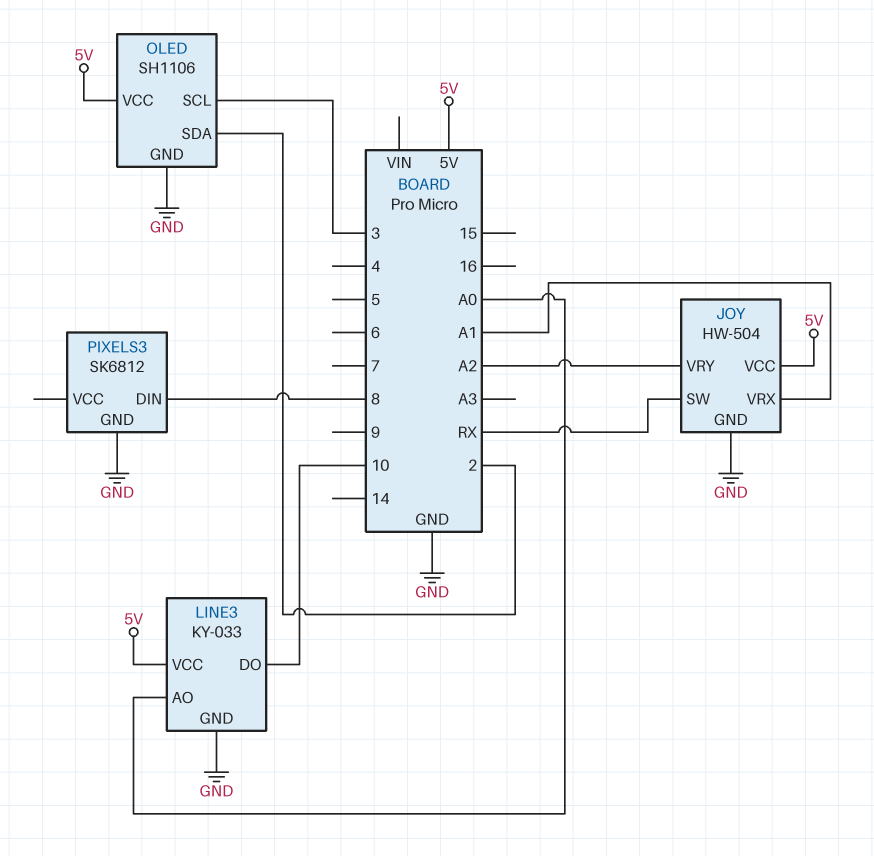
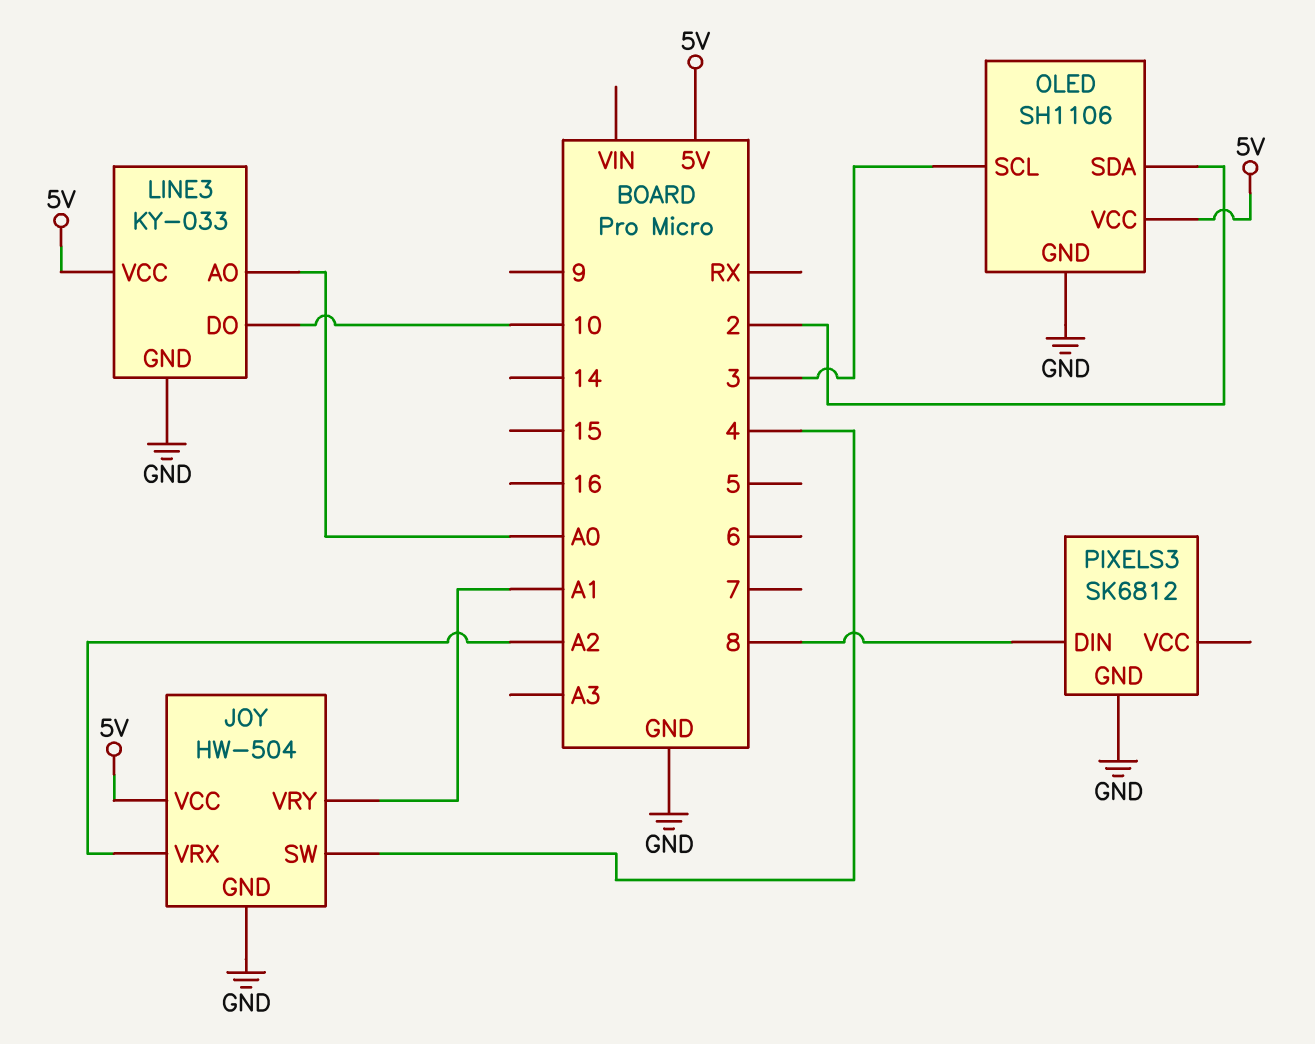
JOY pin SW: RX -> 4
JOY pin VRX: A1 -> A2
JOY pin VRY: A2 -> A1

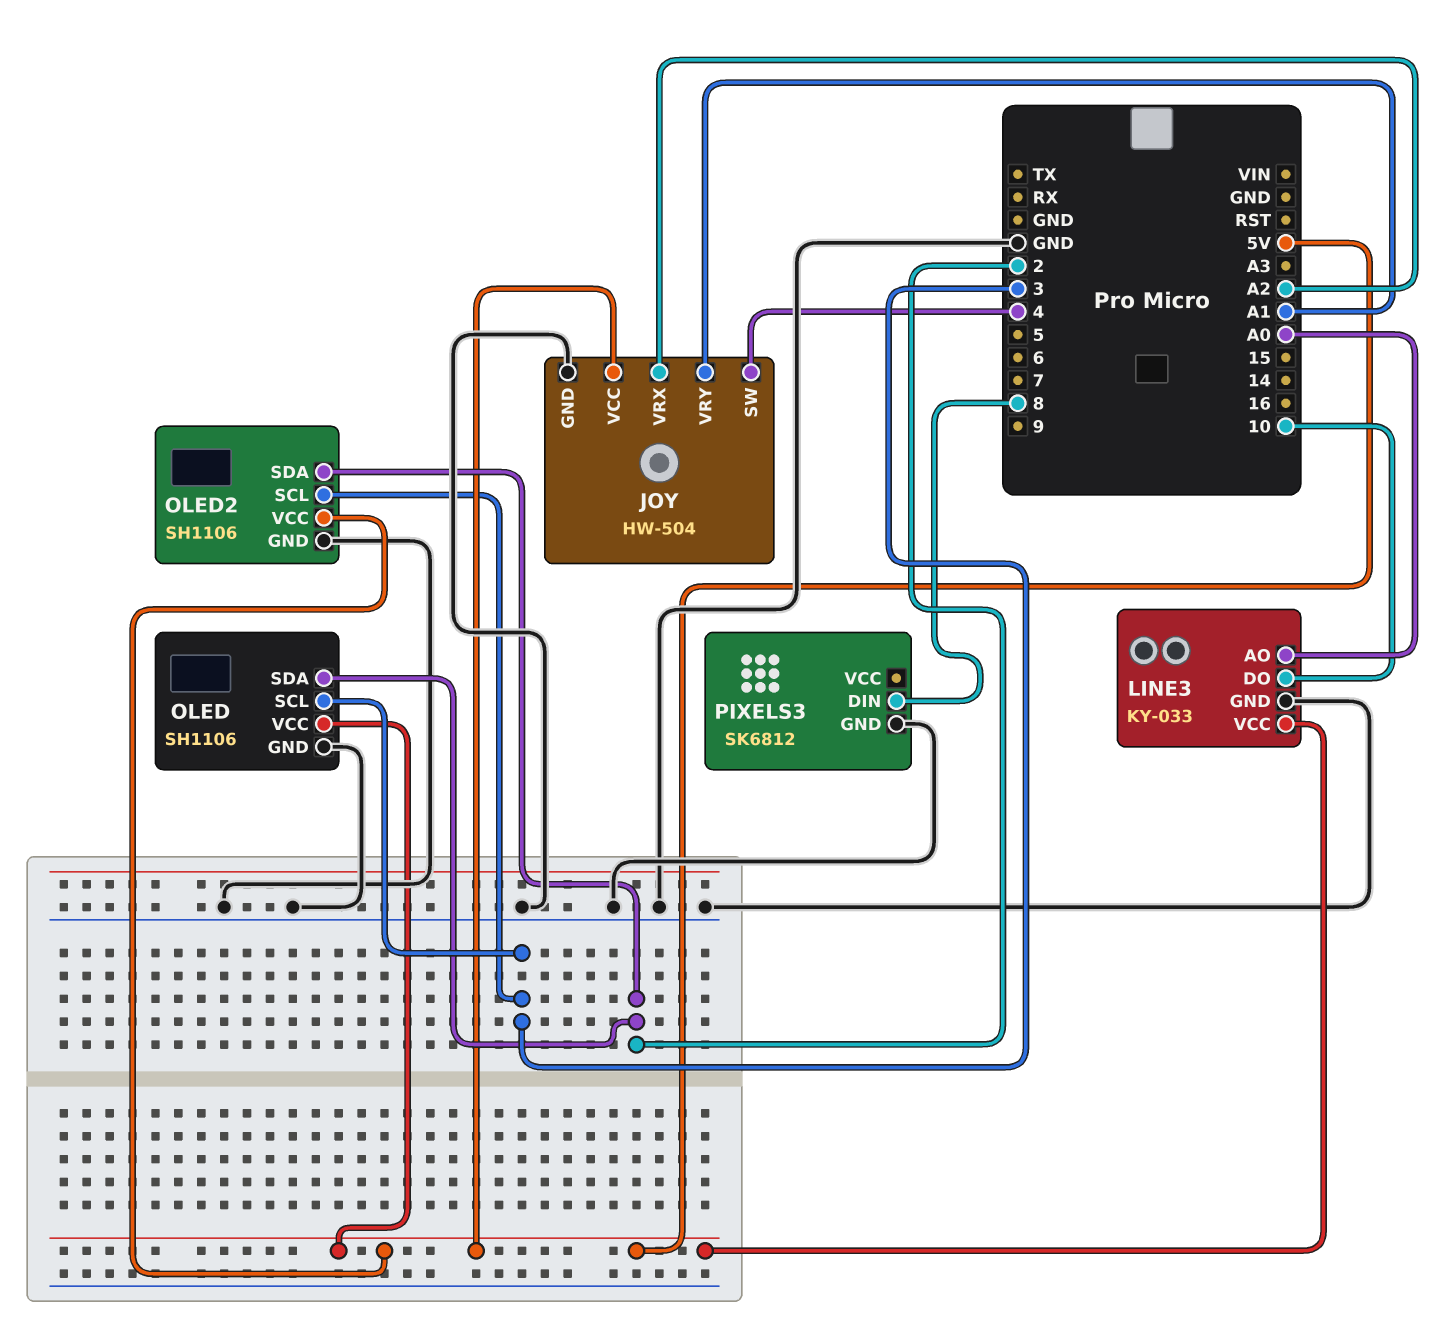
OLED2: none -> SH1106
OLED2 pin GND: none -> GND
OLED2 pin SCL: none -> 3
OLED2 pin SDA: none -> 2
OLED2 pin VCC: none -> 5V

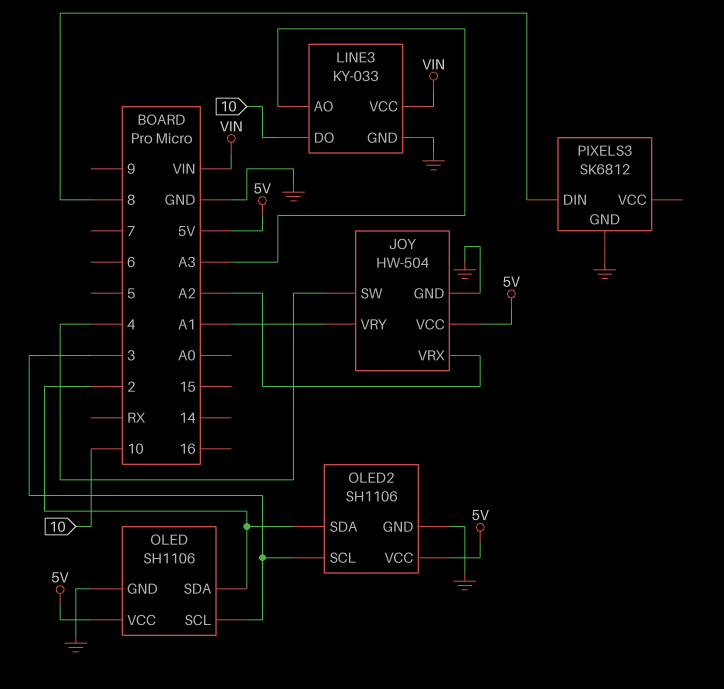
LINE3 pin AO: A0 -> A3
LINE3 pin VCC: 5V -> VIN

